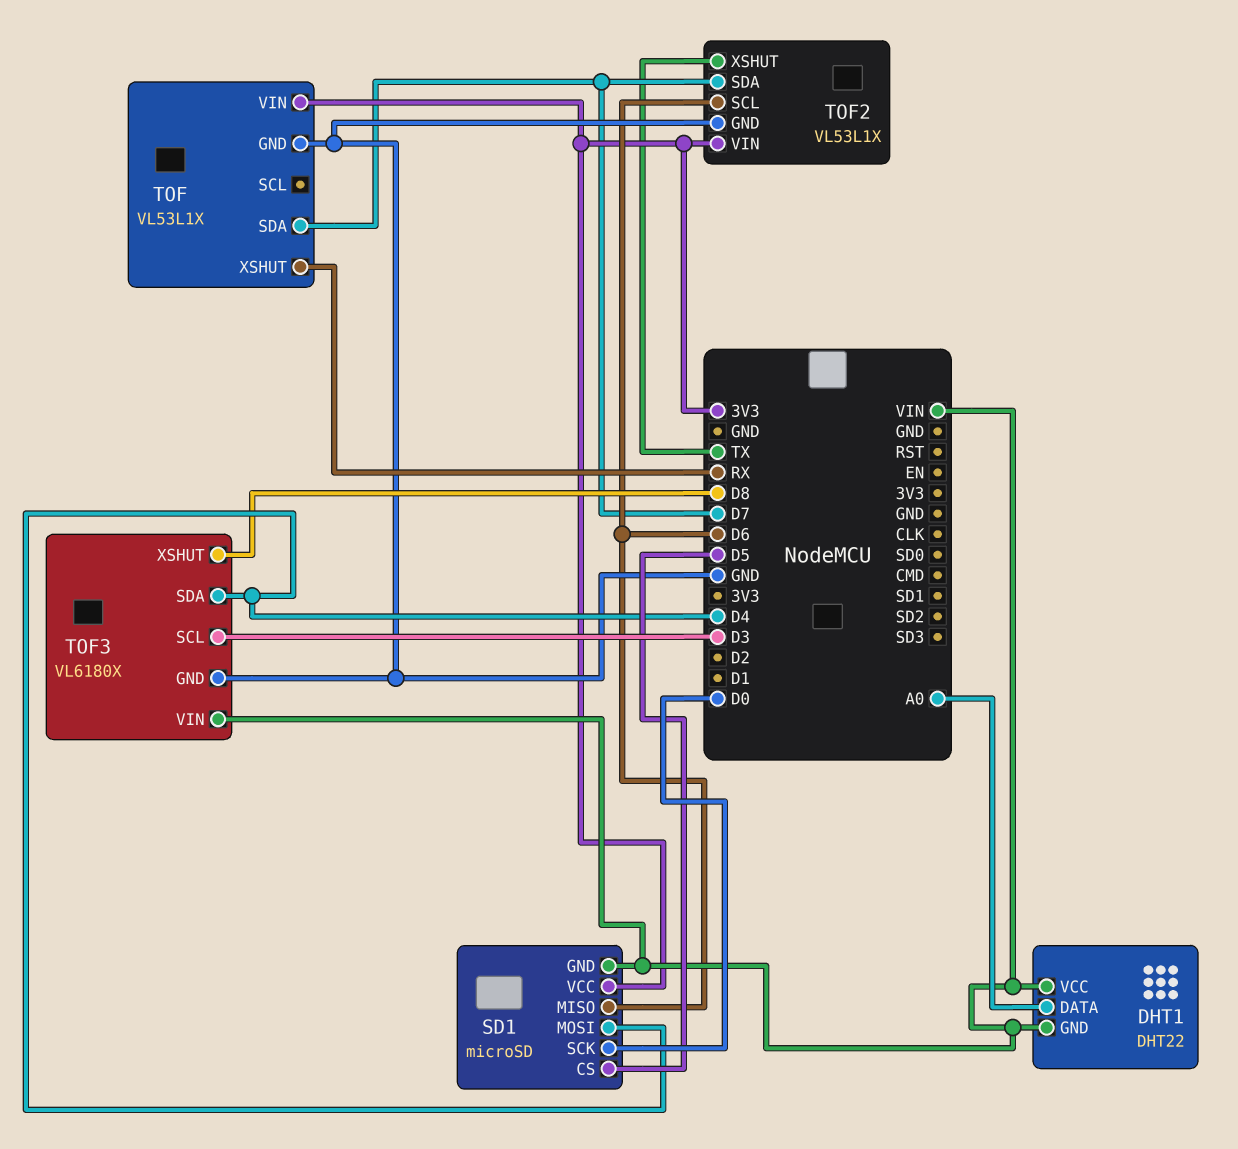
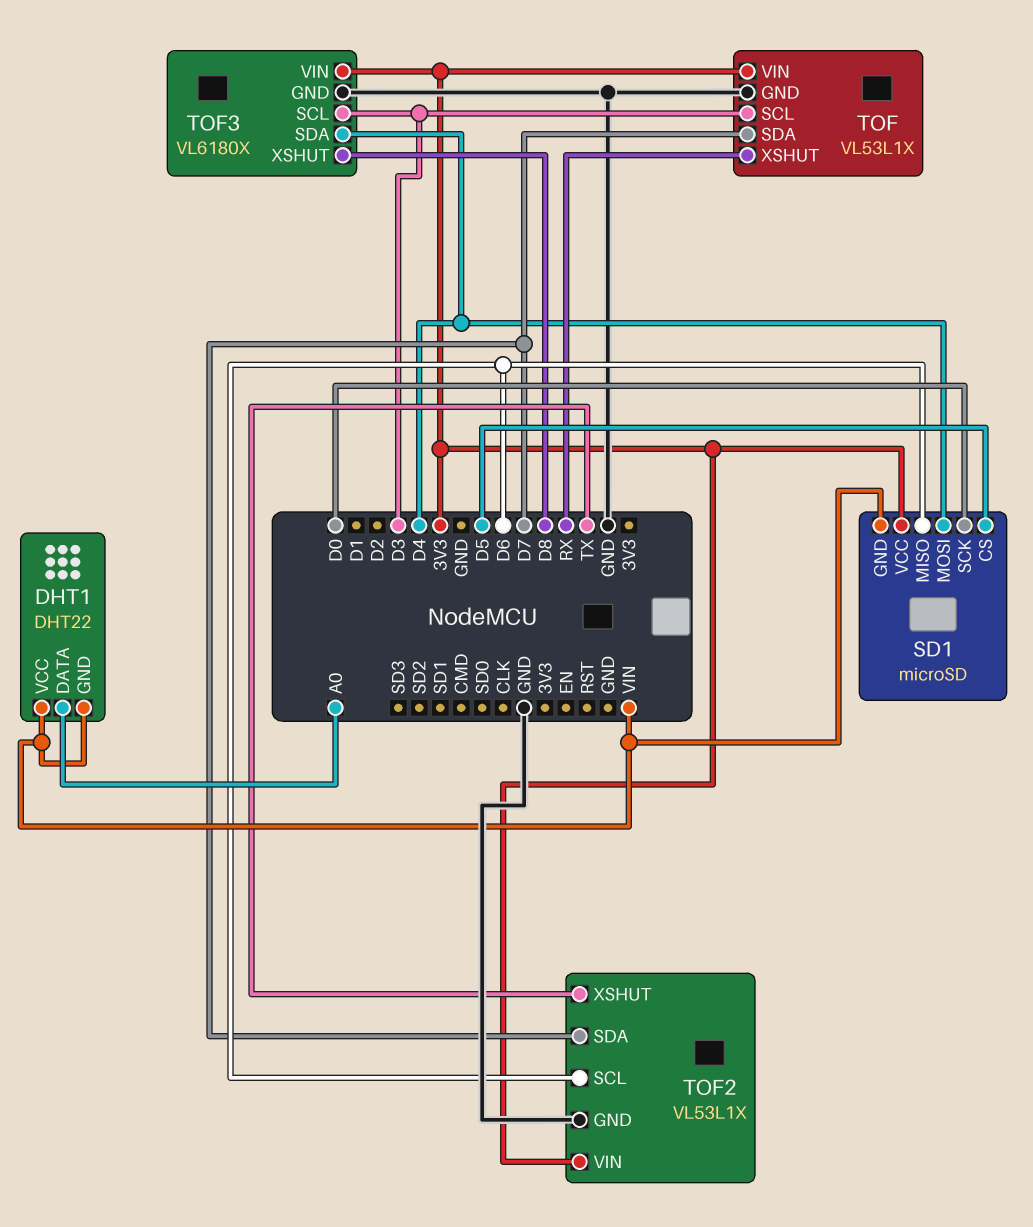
TOF pin SCL: none -> D3
TOF3 pin VIN: VIN -> 3V3

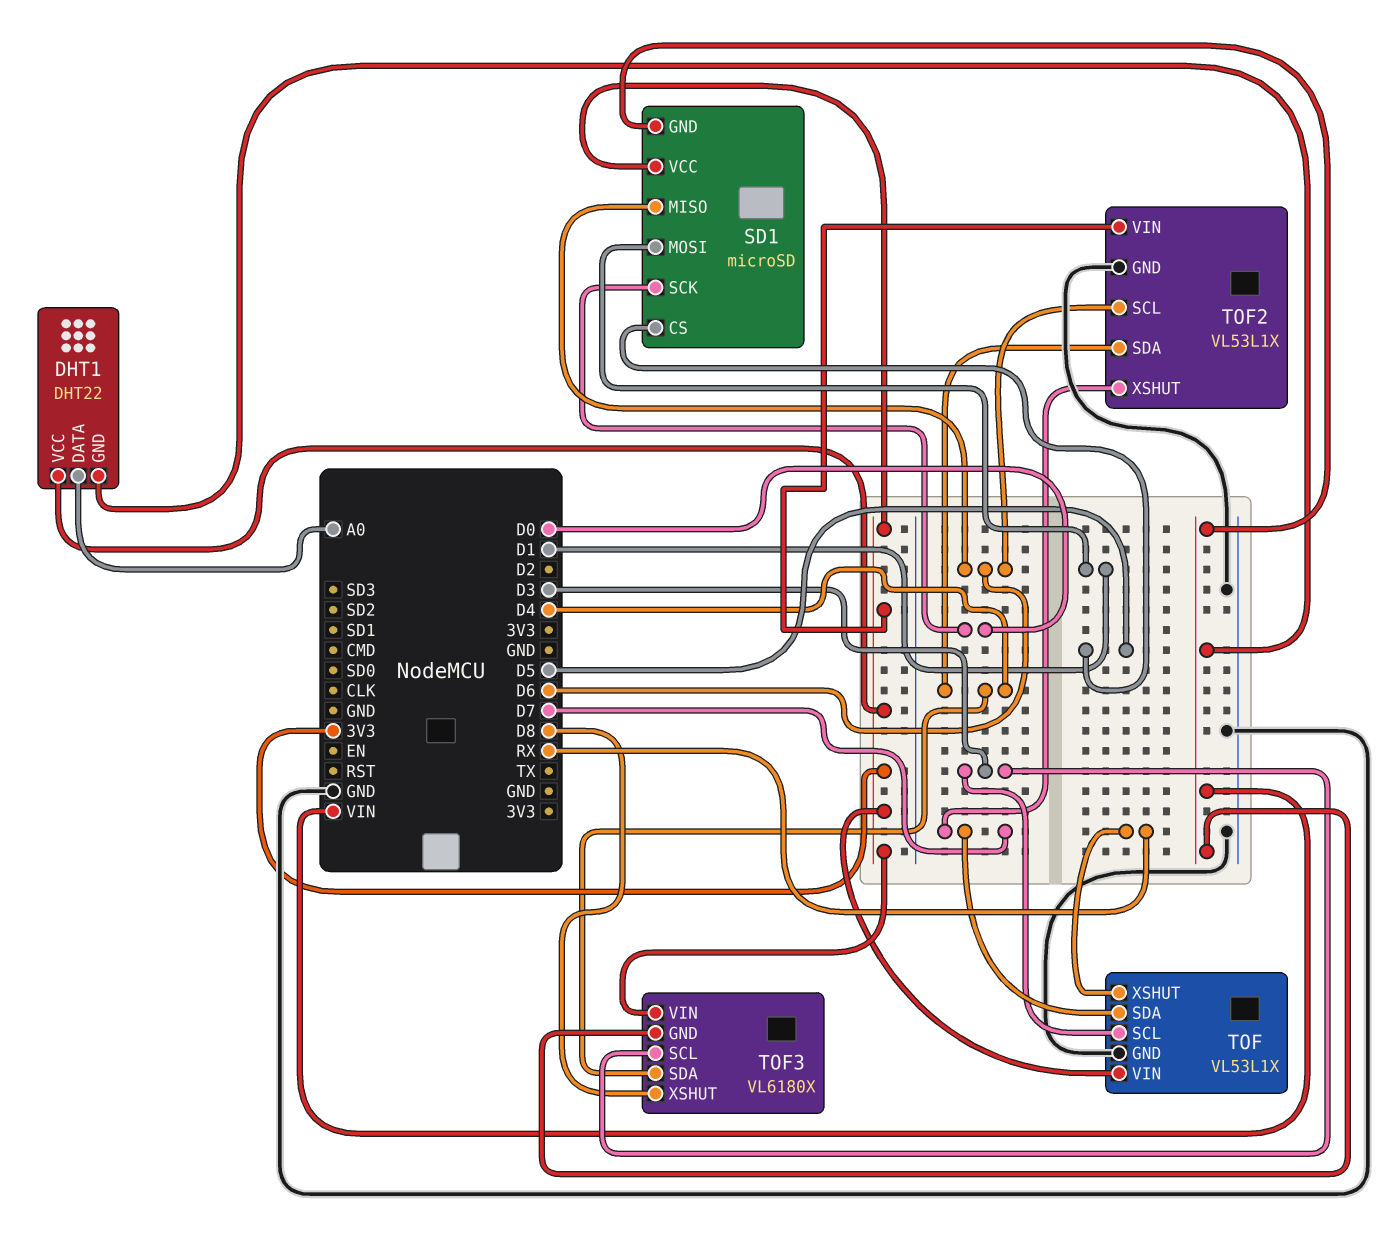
DHT1 pin VCC: VIN -> 3V3
SD1 pin MOSI: D4 -> D1
TOF2 pin SDA: D7 -> D4
TOF2 pin XSHUT: TX -> D7
TOF3 pin GND: GND -> VIN

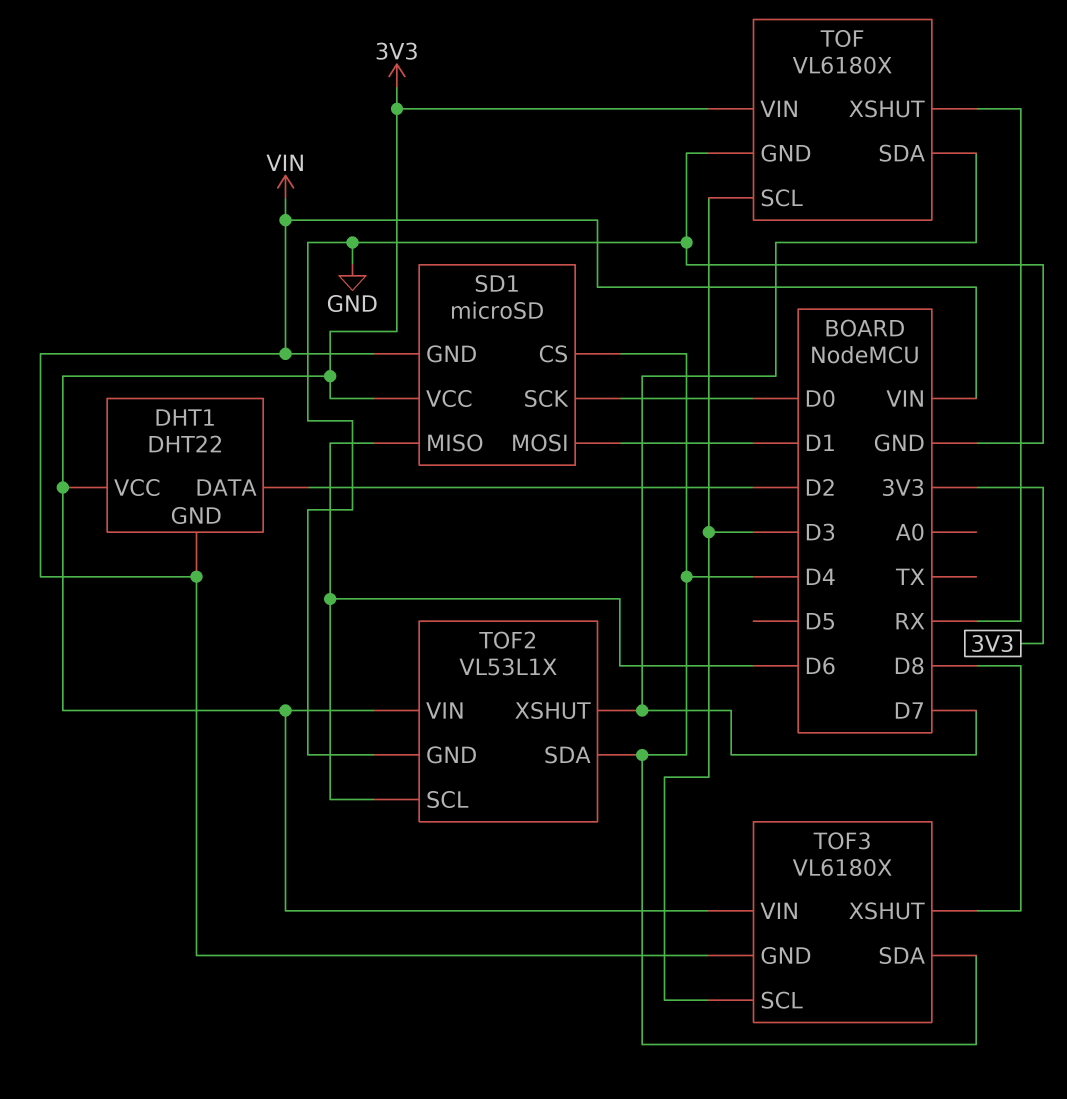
DHT1 pin DATA: A0 -> D2
SD1 pin CS: D5 -> D4
TOF: VL53L1X -> VL6180X

